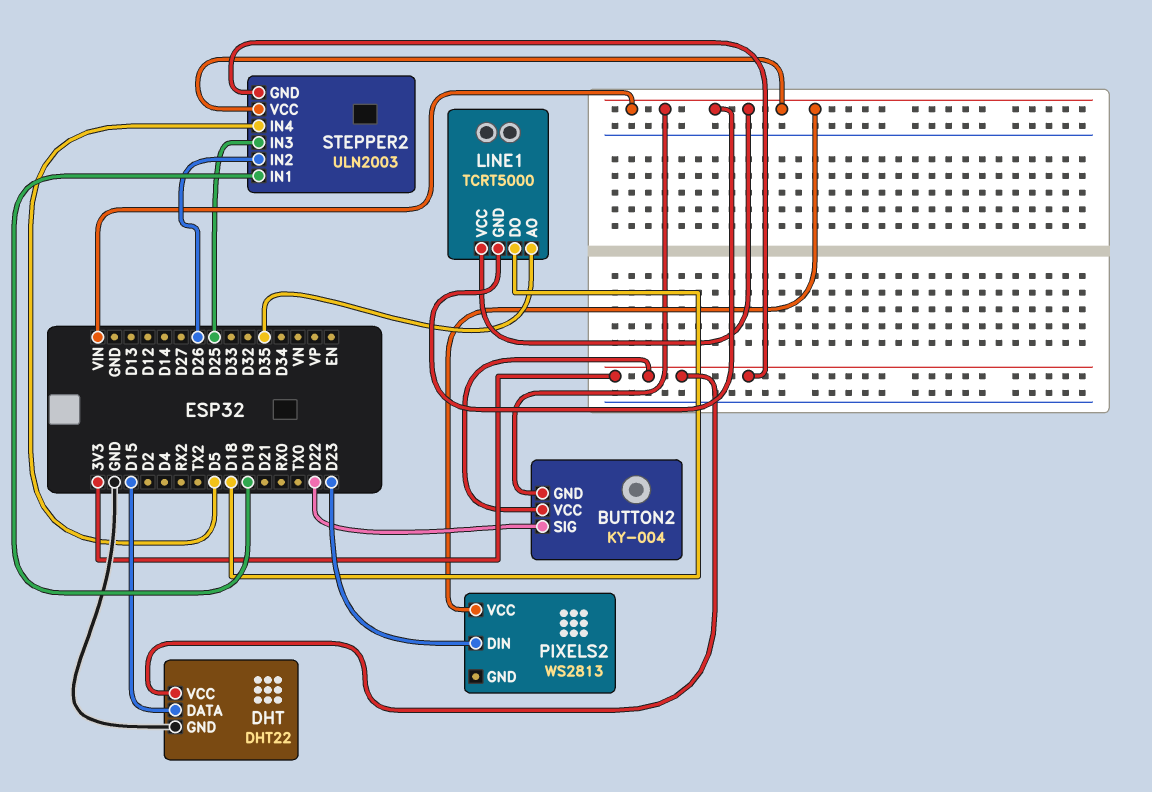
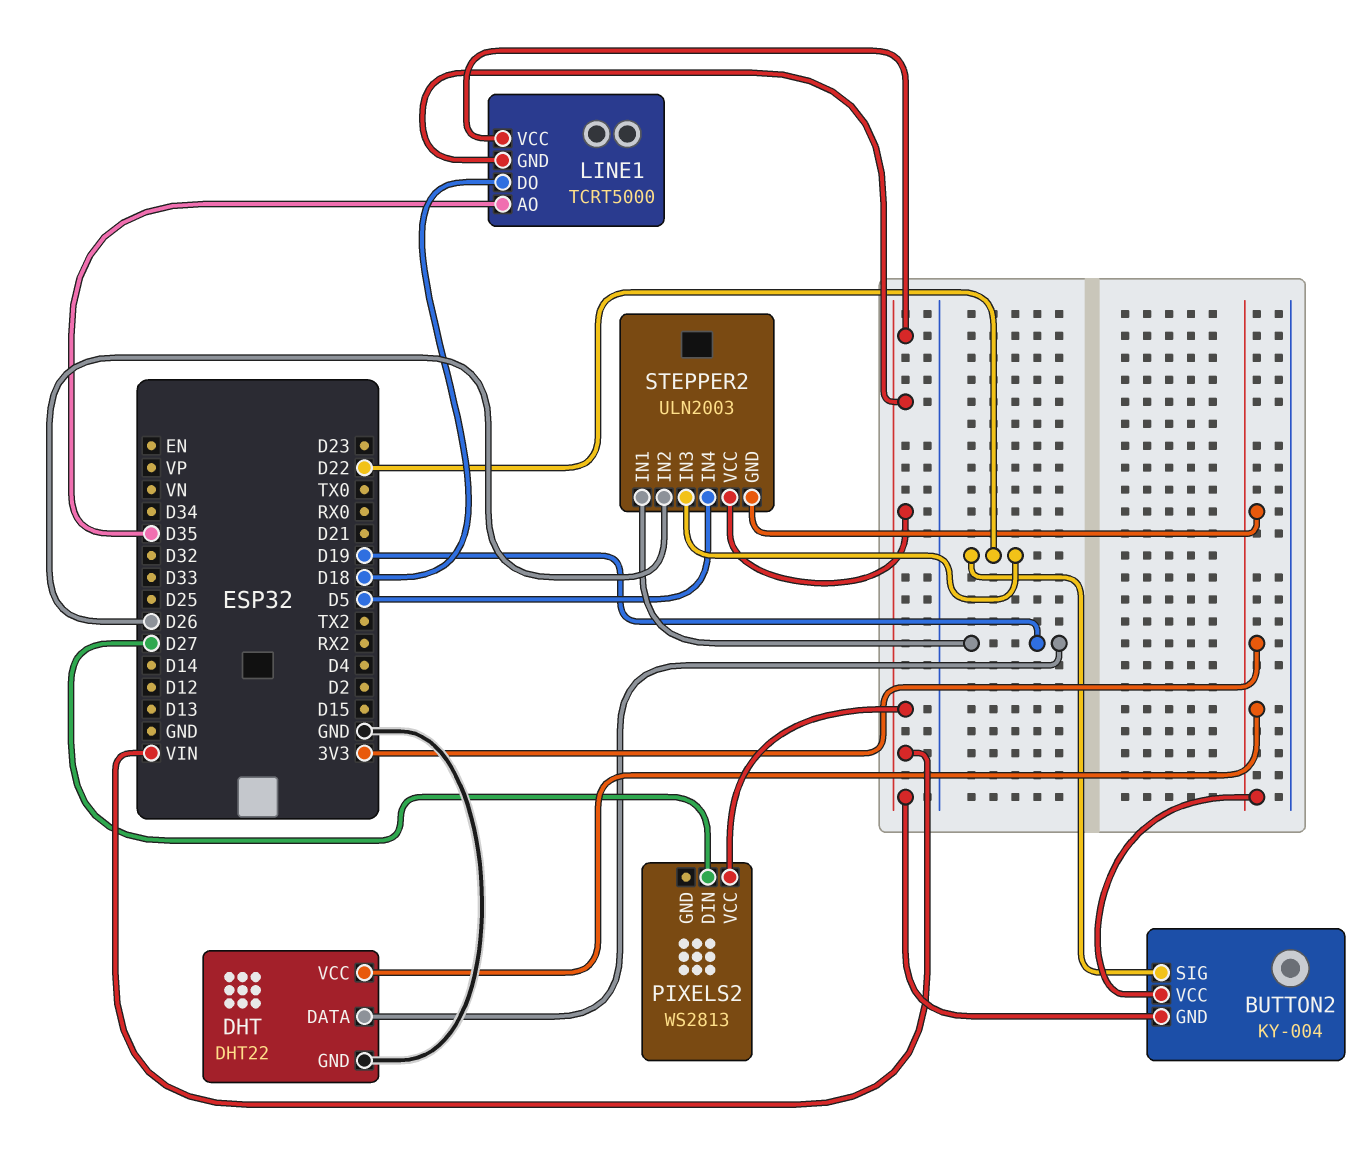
DHT pin DATA: D15 -> D19
PIXELS2 pin DIN: D23 -> D27
STEPPER2 pin IN3: D25 -> D22

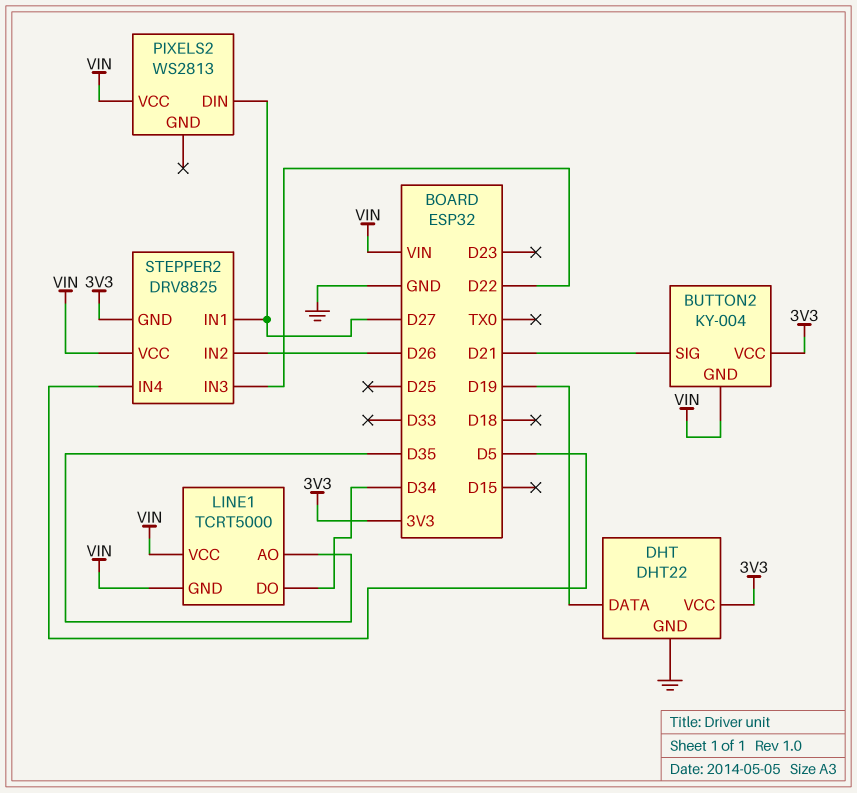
BUTTON2 pin SIG: D22 -> D21
LINE1 pin DO: D18 -> D34
STEPPER2: ULN2003 -> DRV8825
STEPPER2 pin IN1: D19 -> D27

